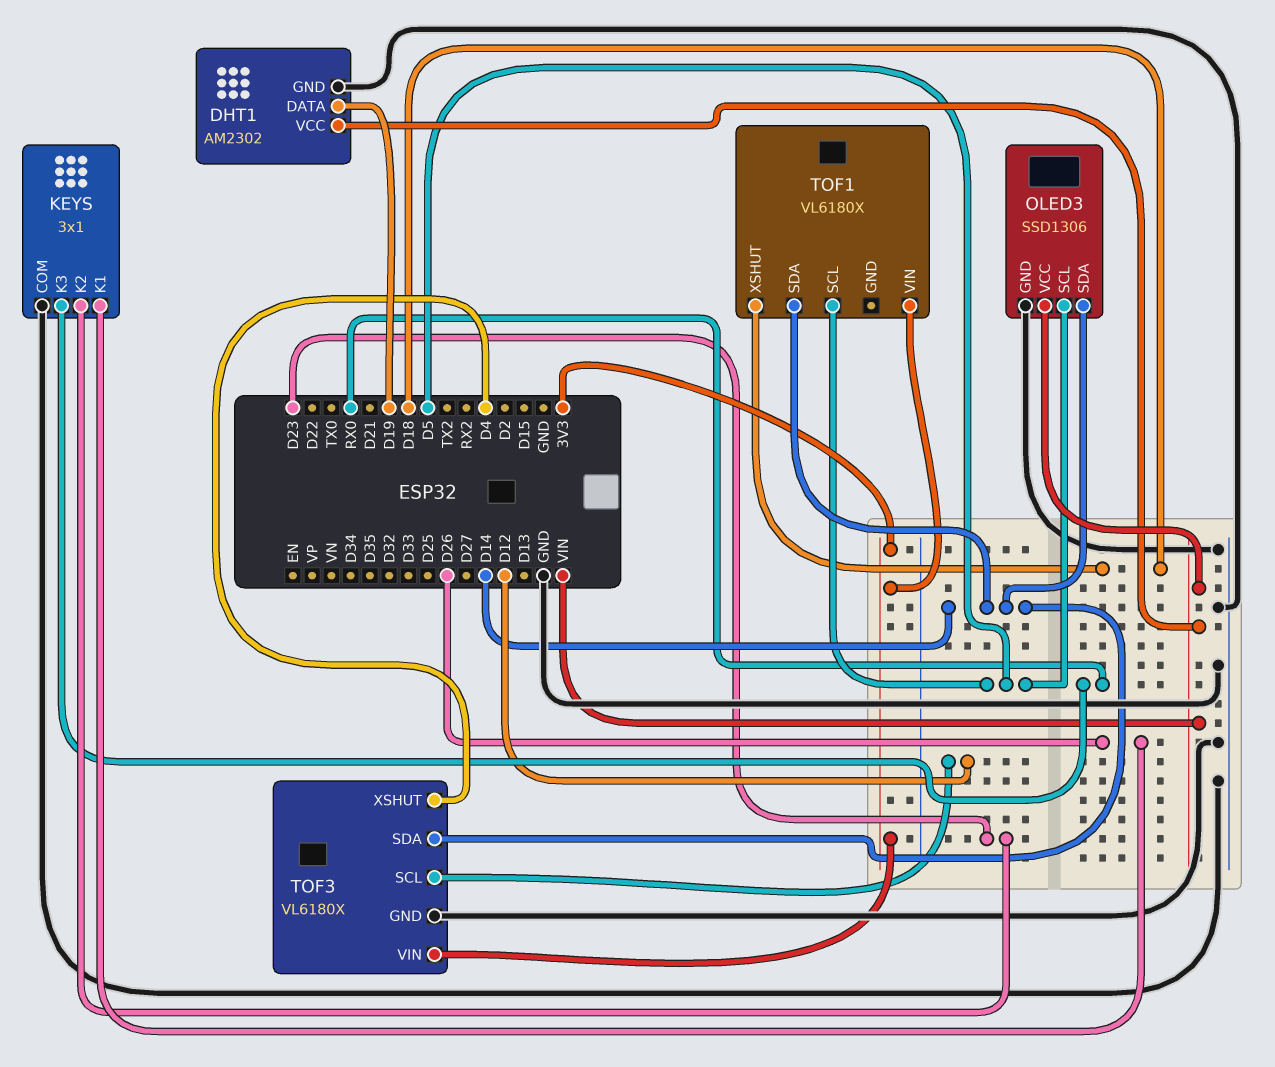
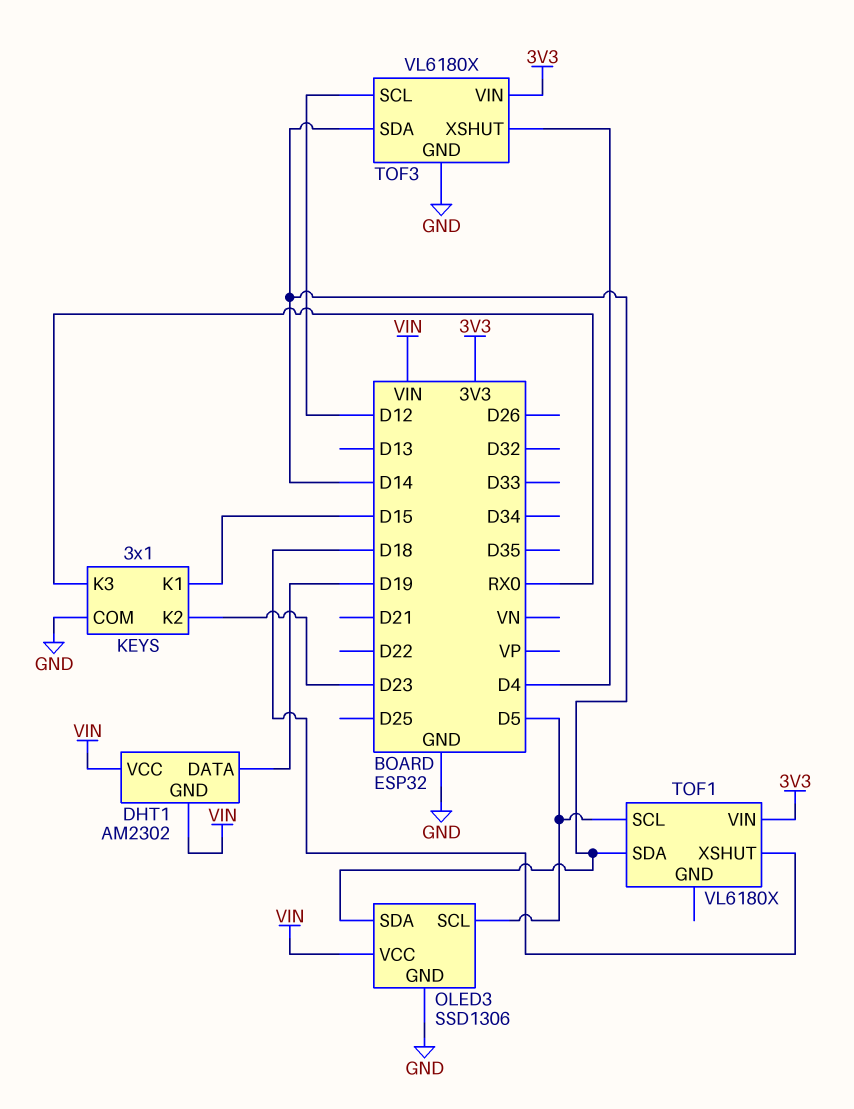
DHT1 pin GND: GND -> VIN
KEYS pin K1: D26 -> D15

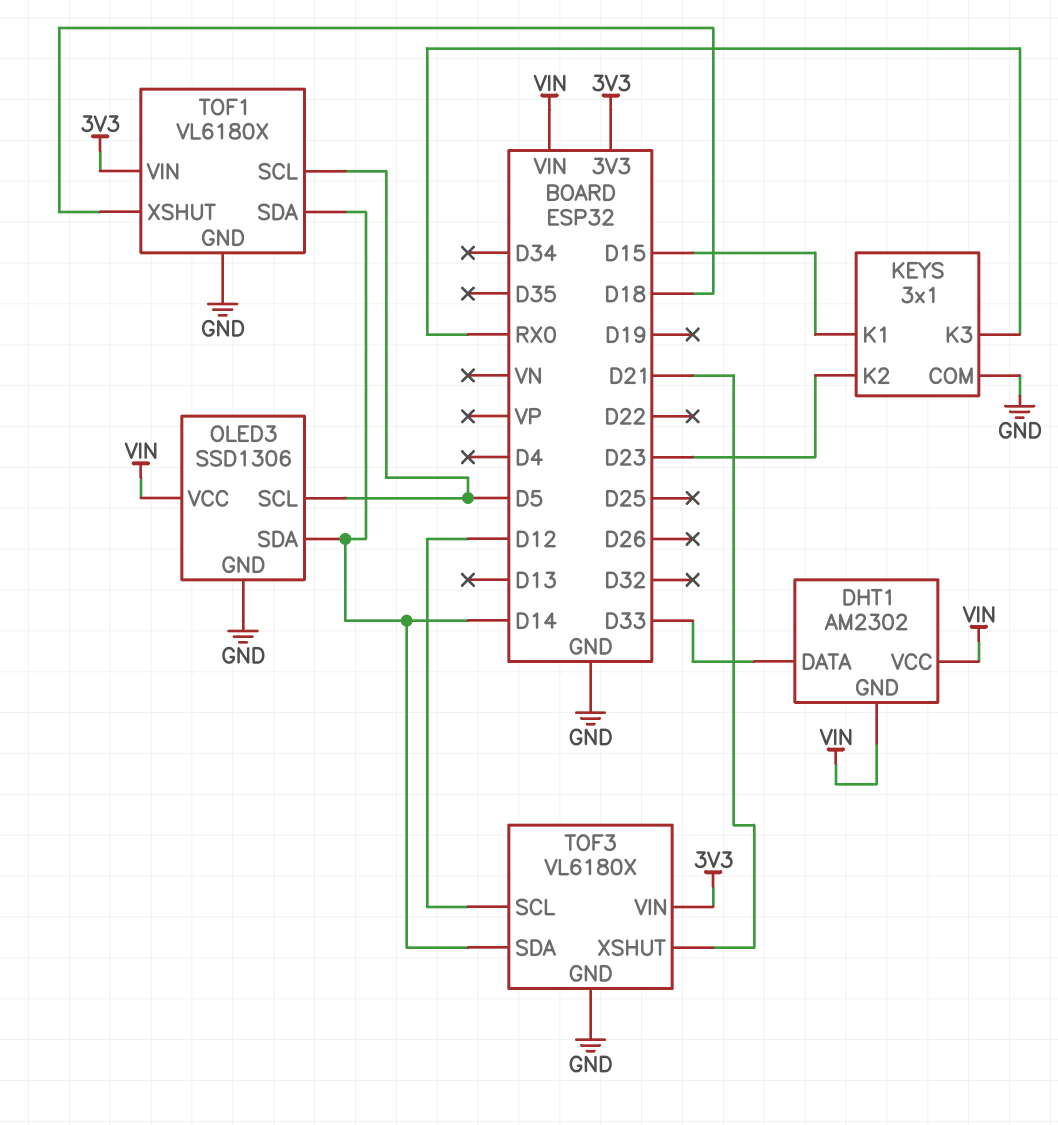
DHT1 pin DATA: D19 -> D33
TOF1 pin GND: none -> GND
TOF3 pin XSHUT: D4 -> D21

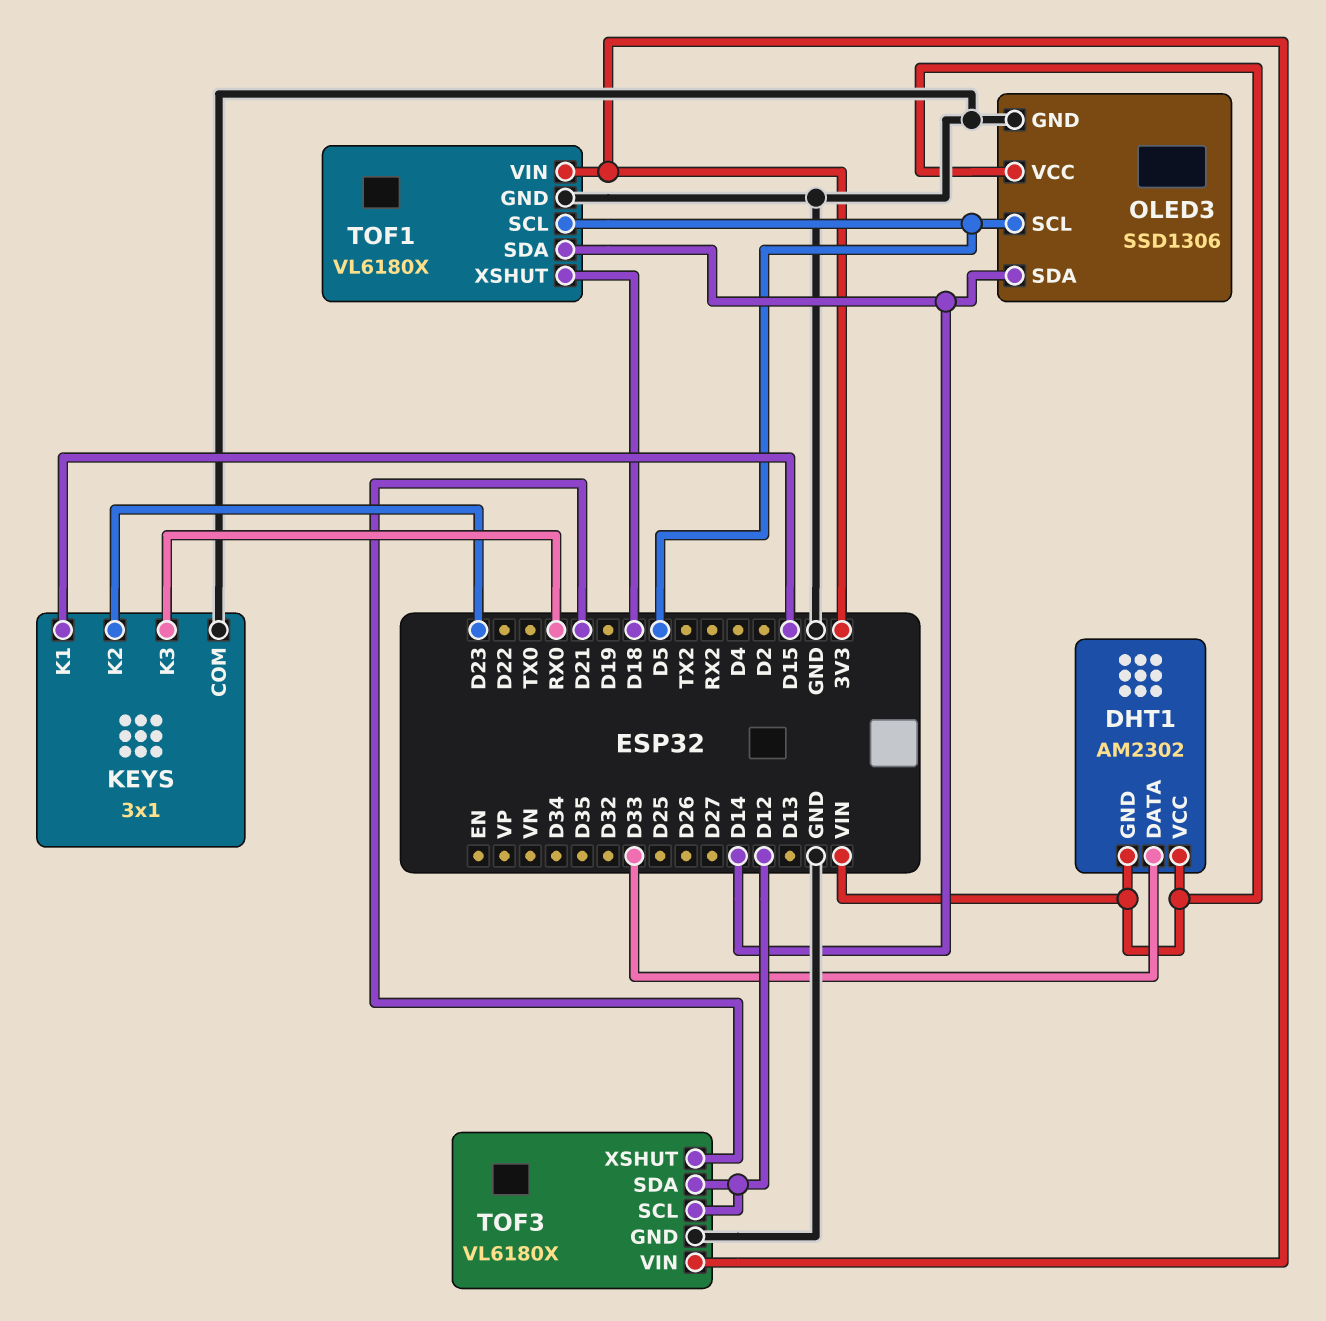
TOF3 pin SDA: D14 -> D12

